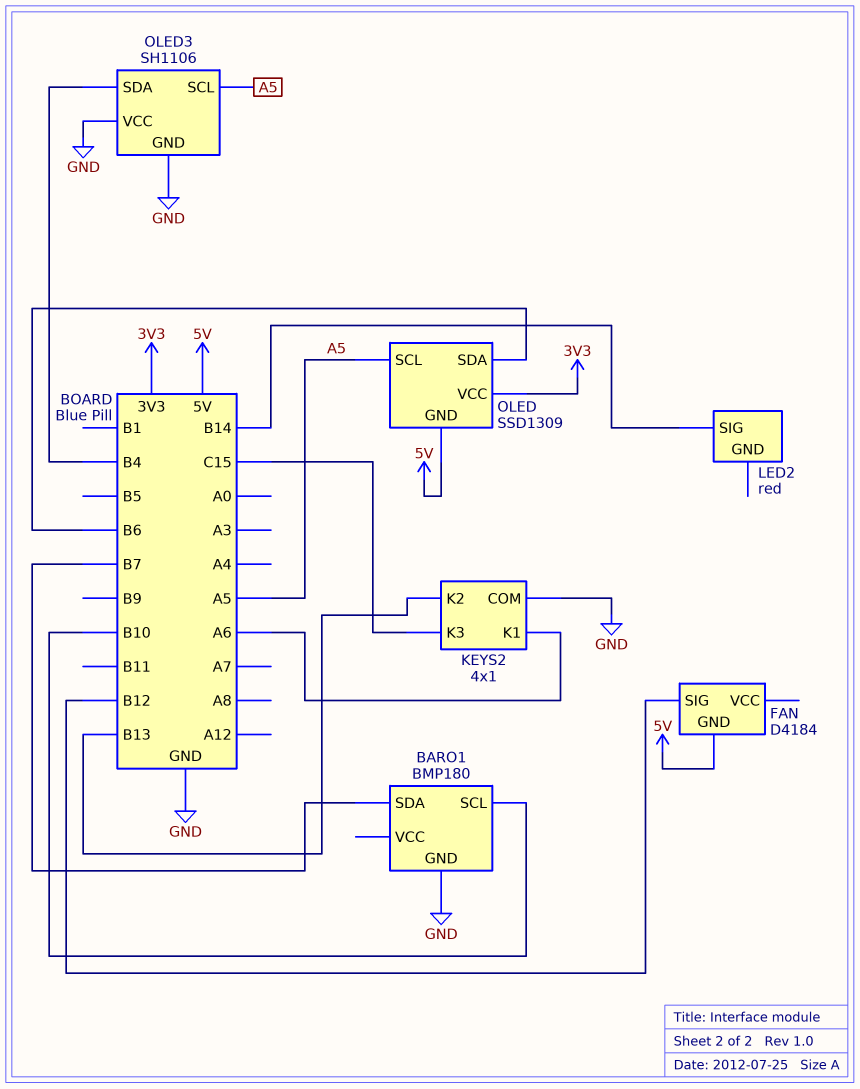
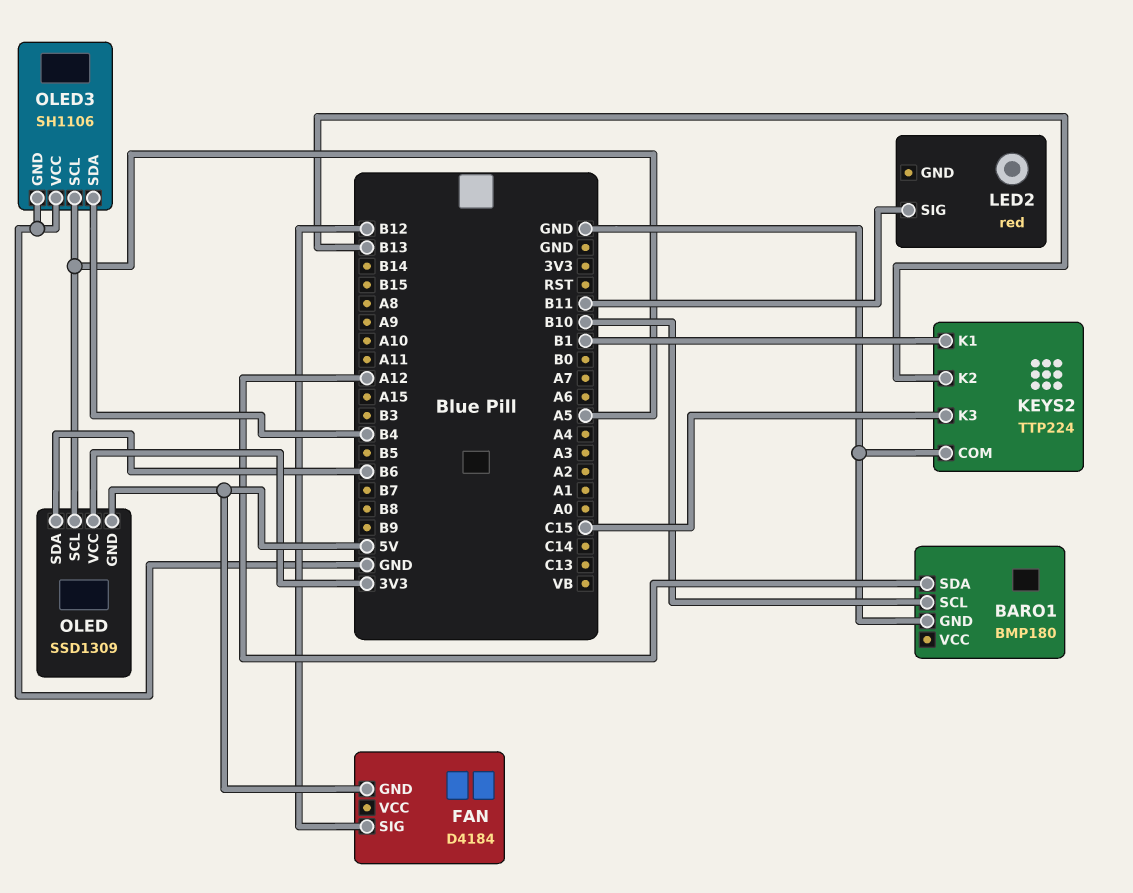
BARO1 pin SDA: B7 -> A12
KEYS2: 4x1 -> TTP224
KEYS2 pin K1: A6 -> B1
LED2 pin SIG: B14 -> B11

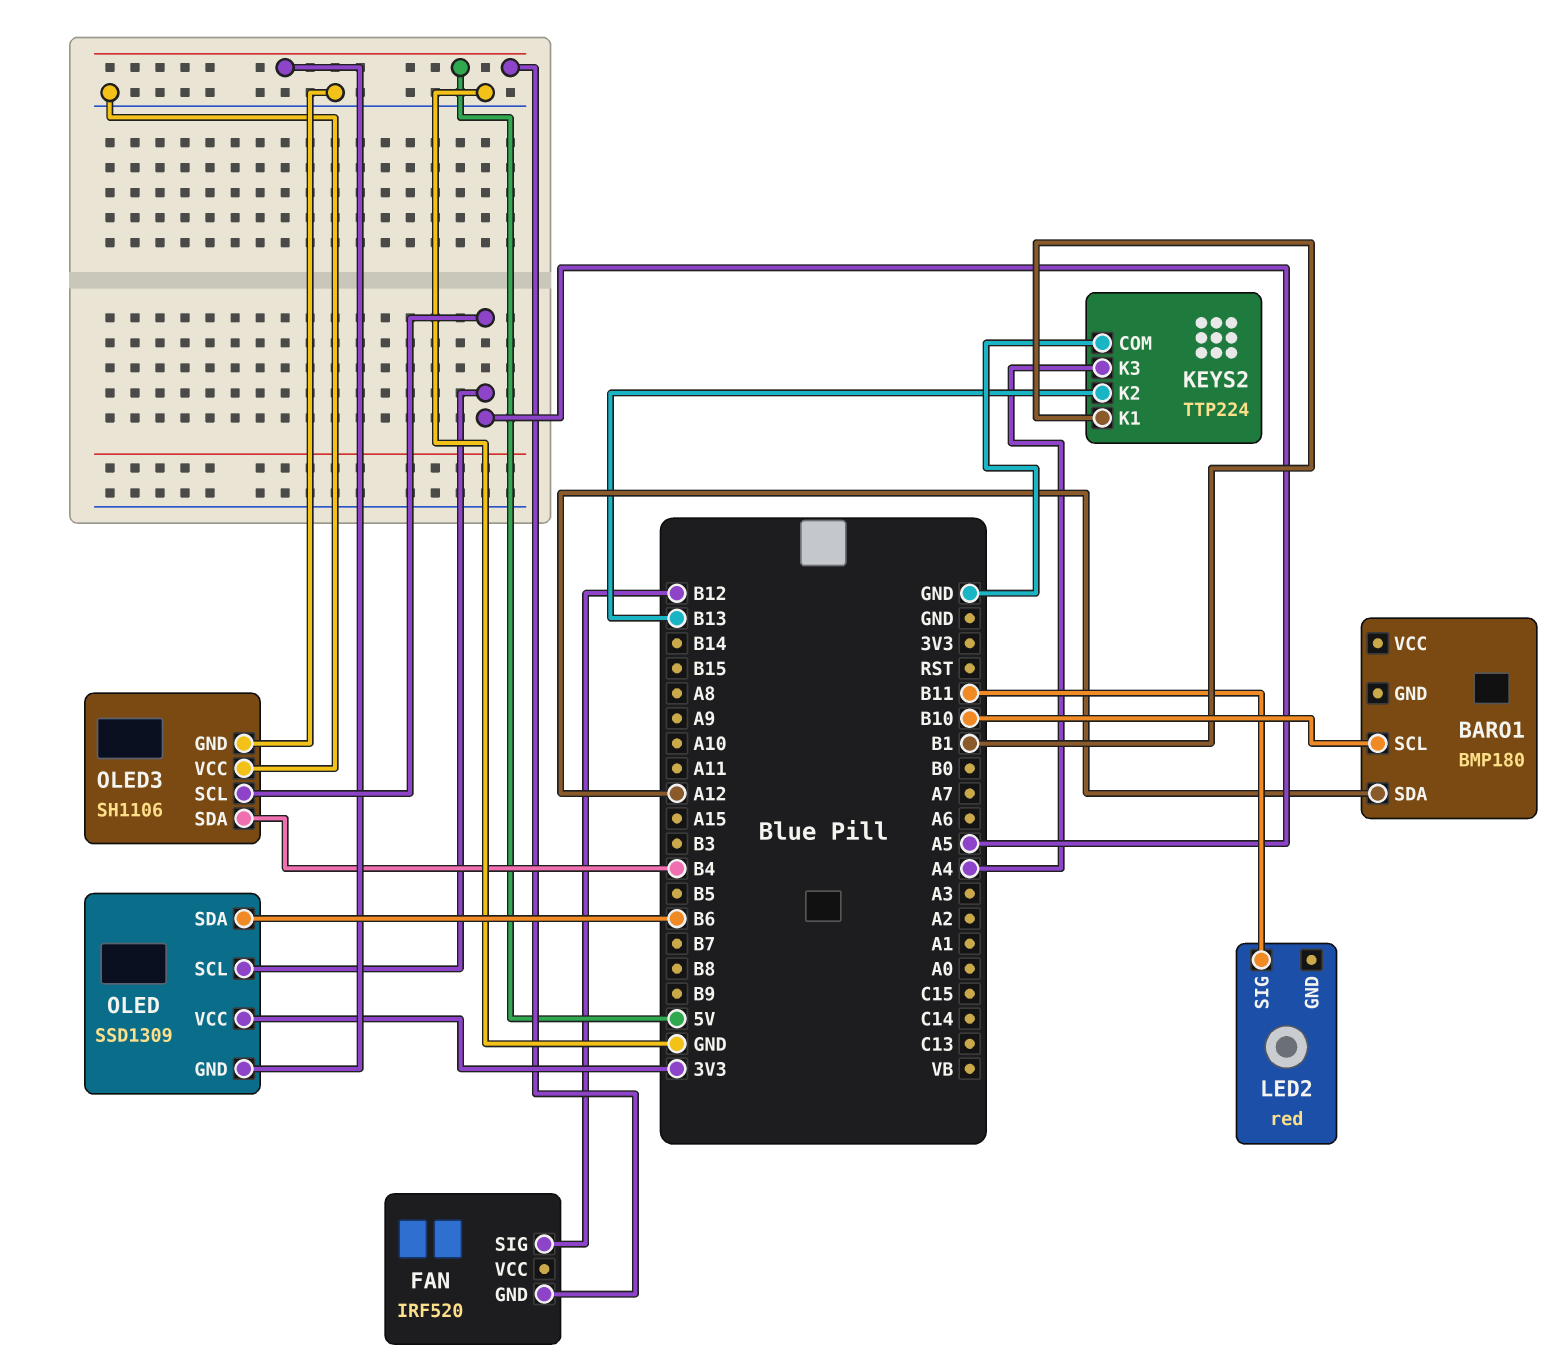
BARO1 pin GND: GND -> none
FAN: D4184 -> IRF520
KEYS2 pin K3: C15 -> A4

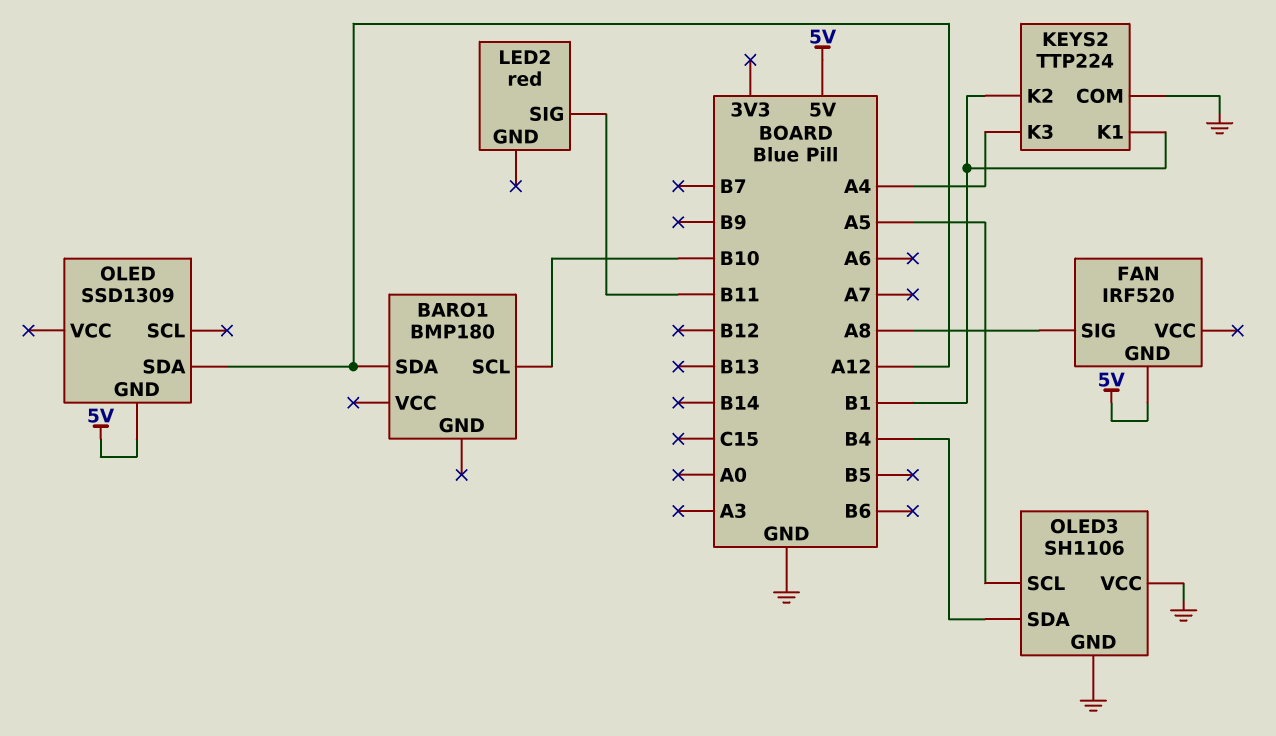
FAN pin SIG: B12 -> A8
KEYS2 pin K2: B13 -> B1
OLED pin SCL: A5 -> none
OLED pin SDA: B6 -> A12
OLED pin VCC: 3V3 -> none

